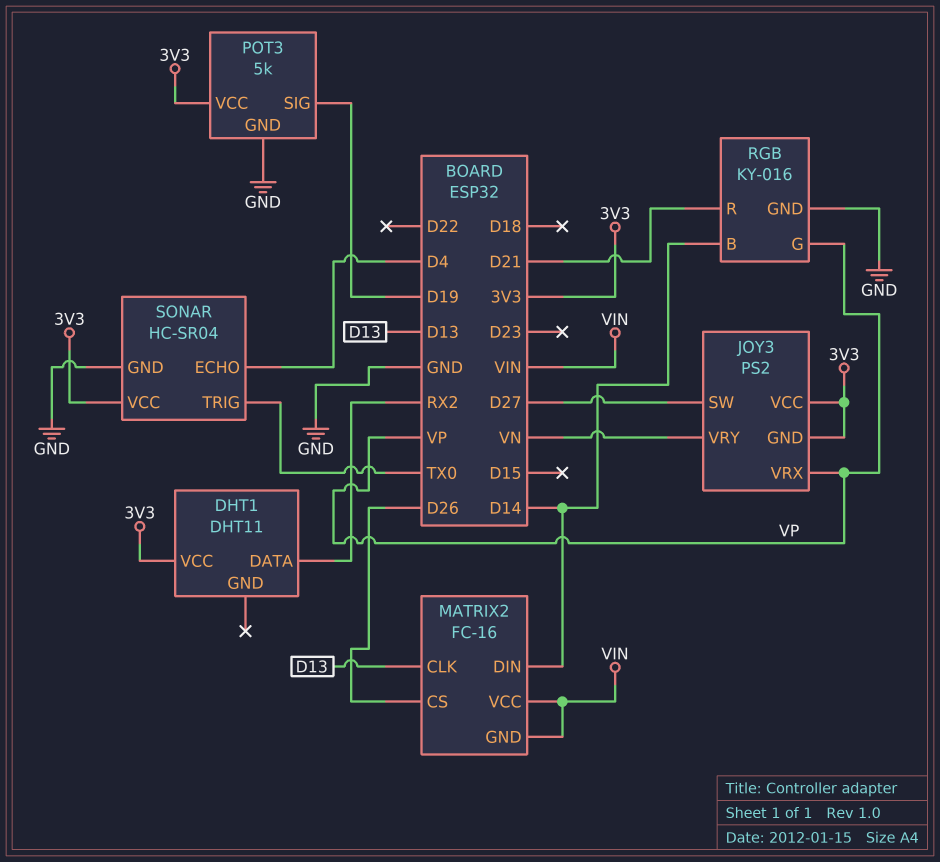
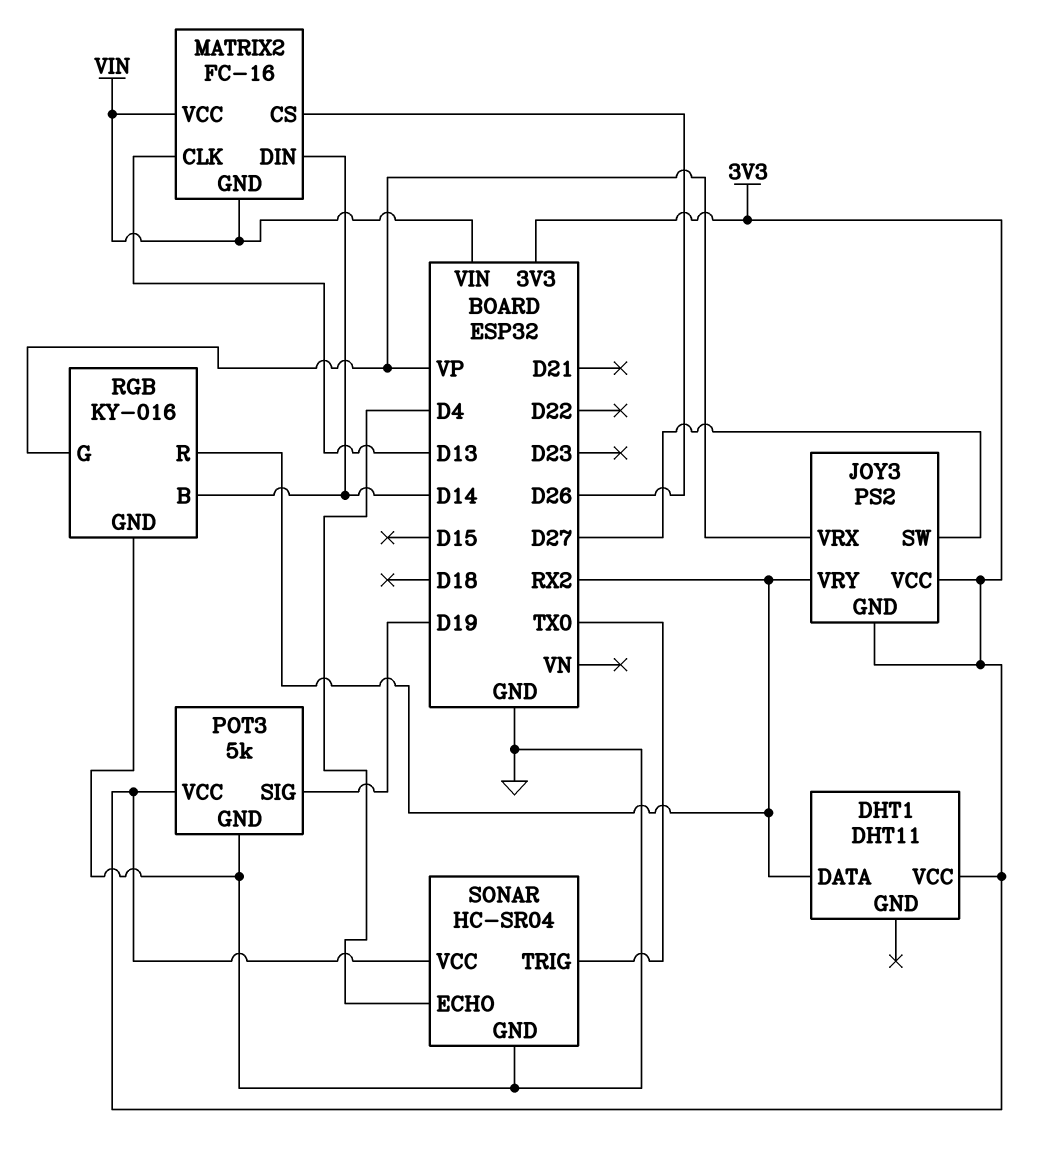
JOY3 pin VRY: VN -> RX2
RGB pin R: D21 -> RX2

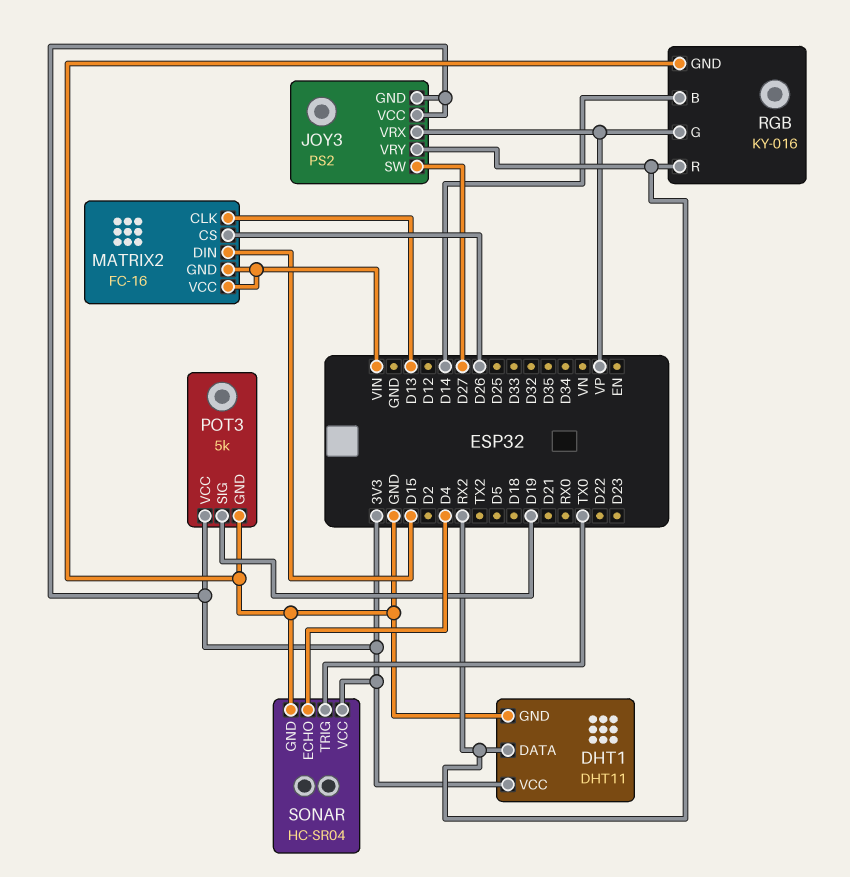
DHT1 pin GND: none -> GND
MATRIX2 pin DIN: D14 -> D15

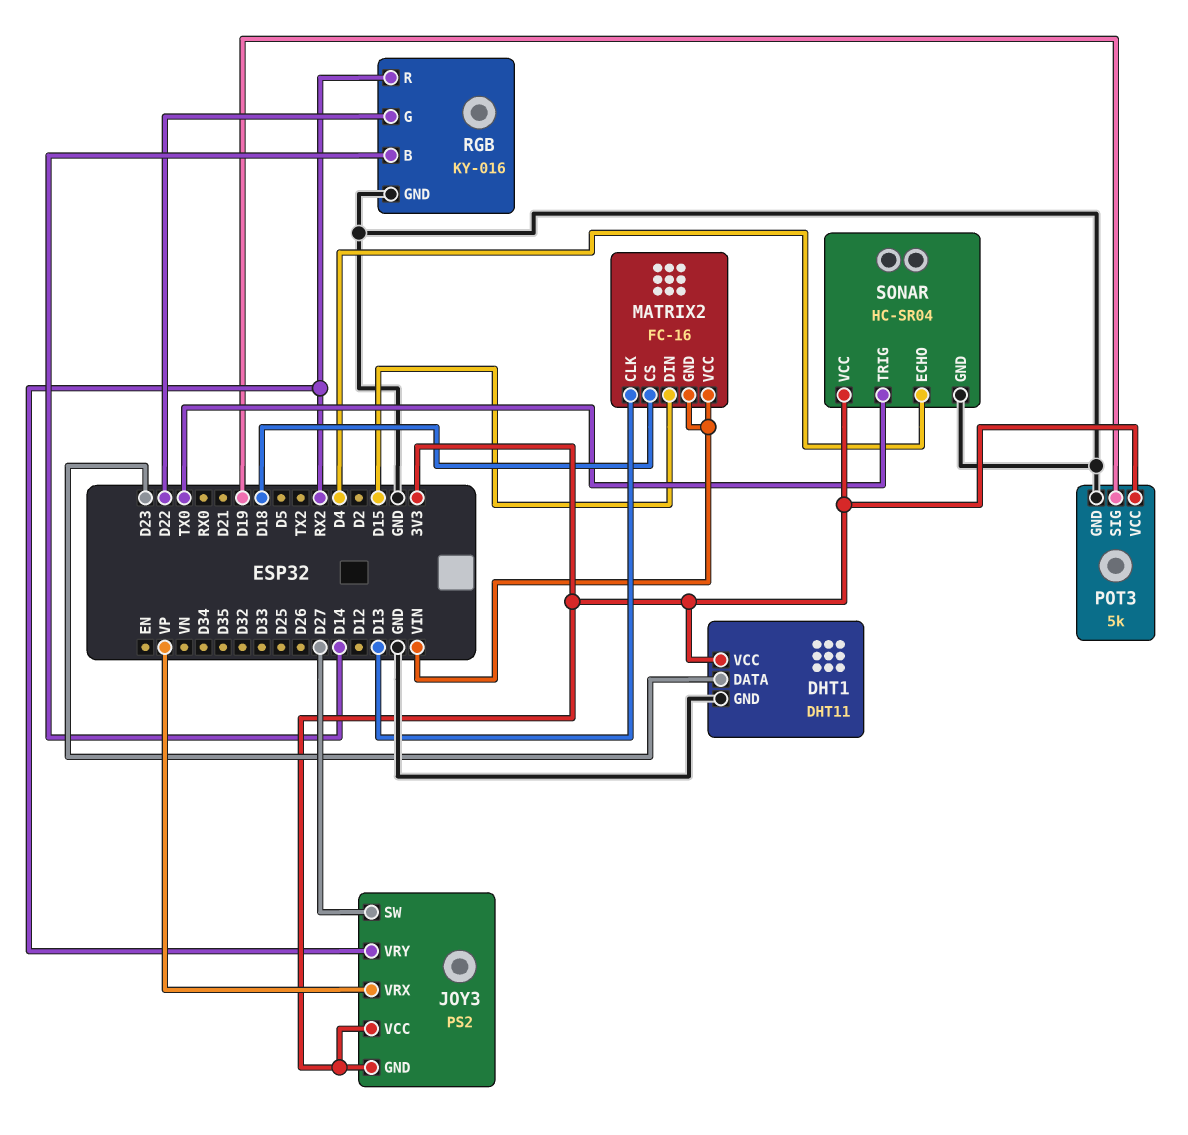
DHT1 pin DATA: RX2 -> D23
MATRIX2 pin CS: D26 -> D18
RGB pin G: VP -> D22

